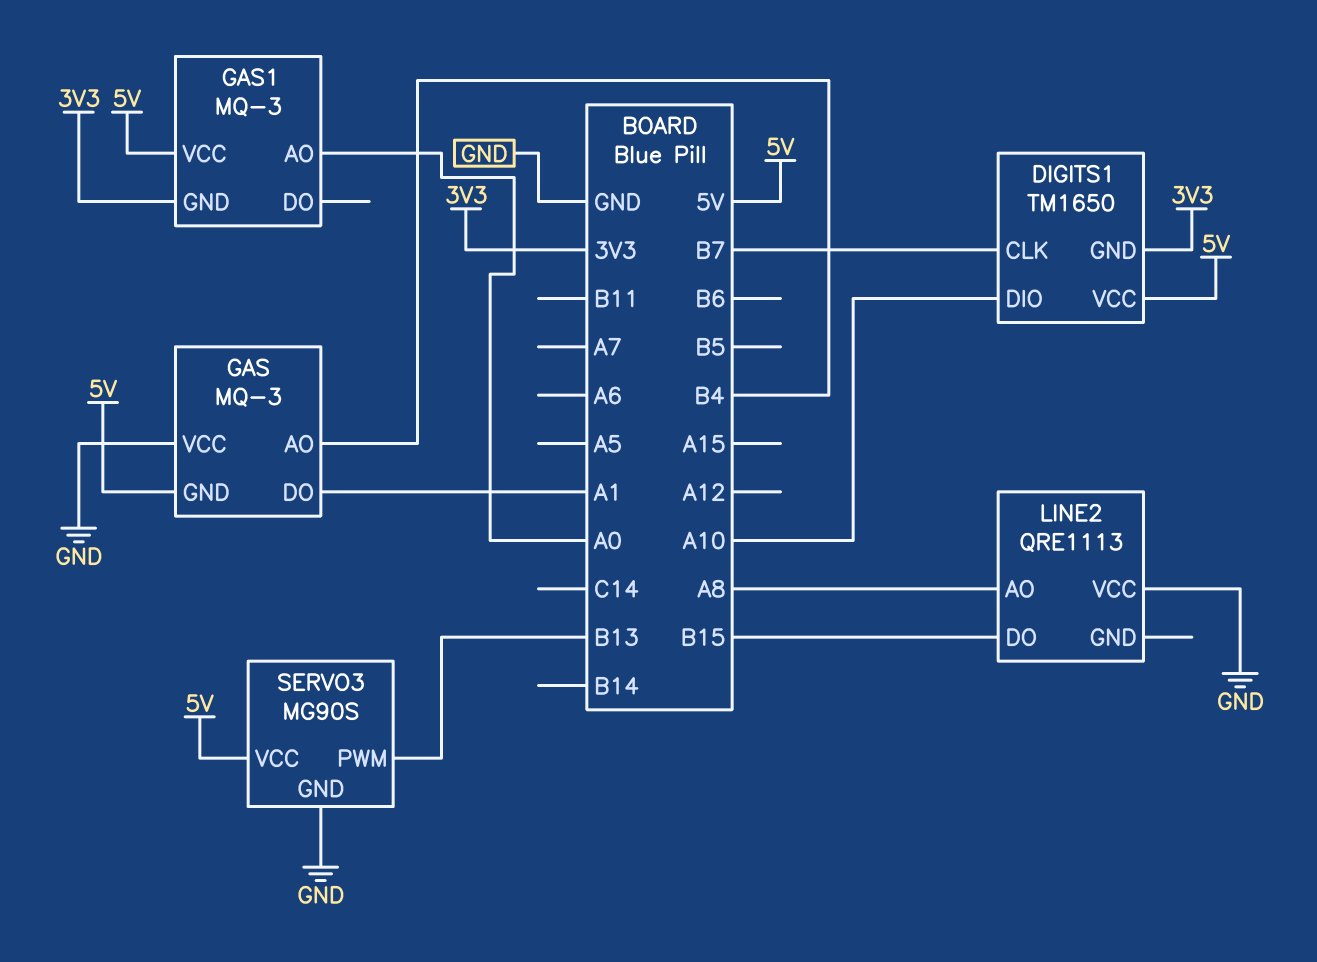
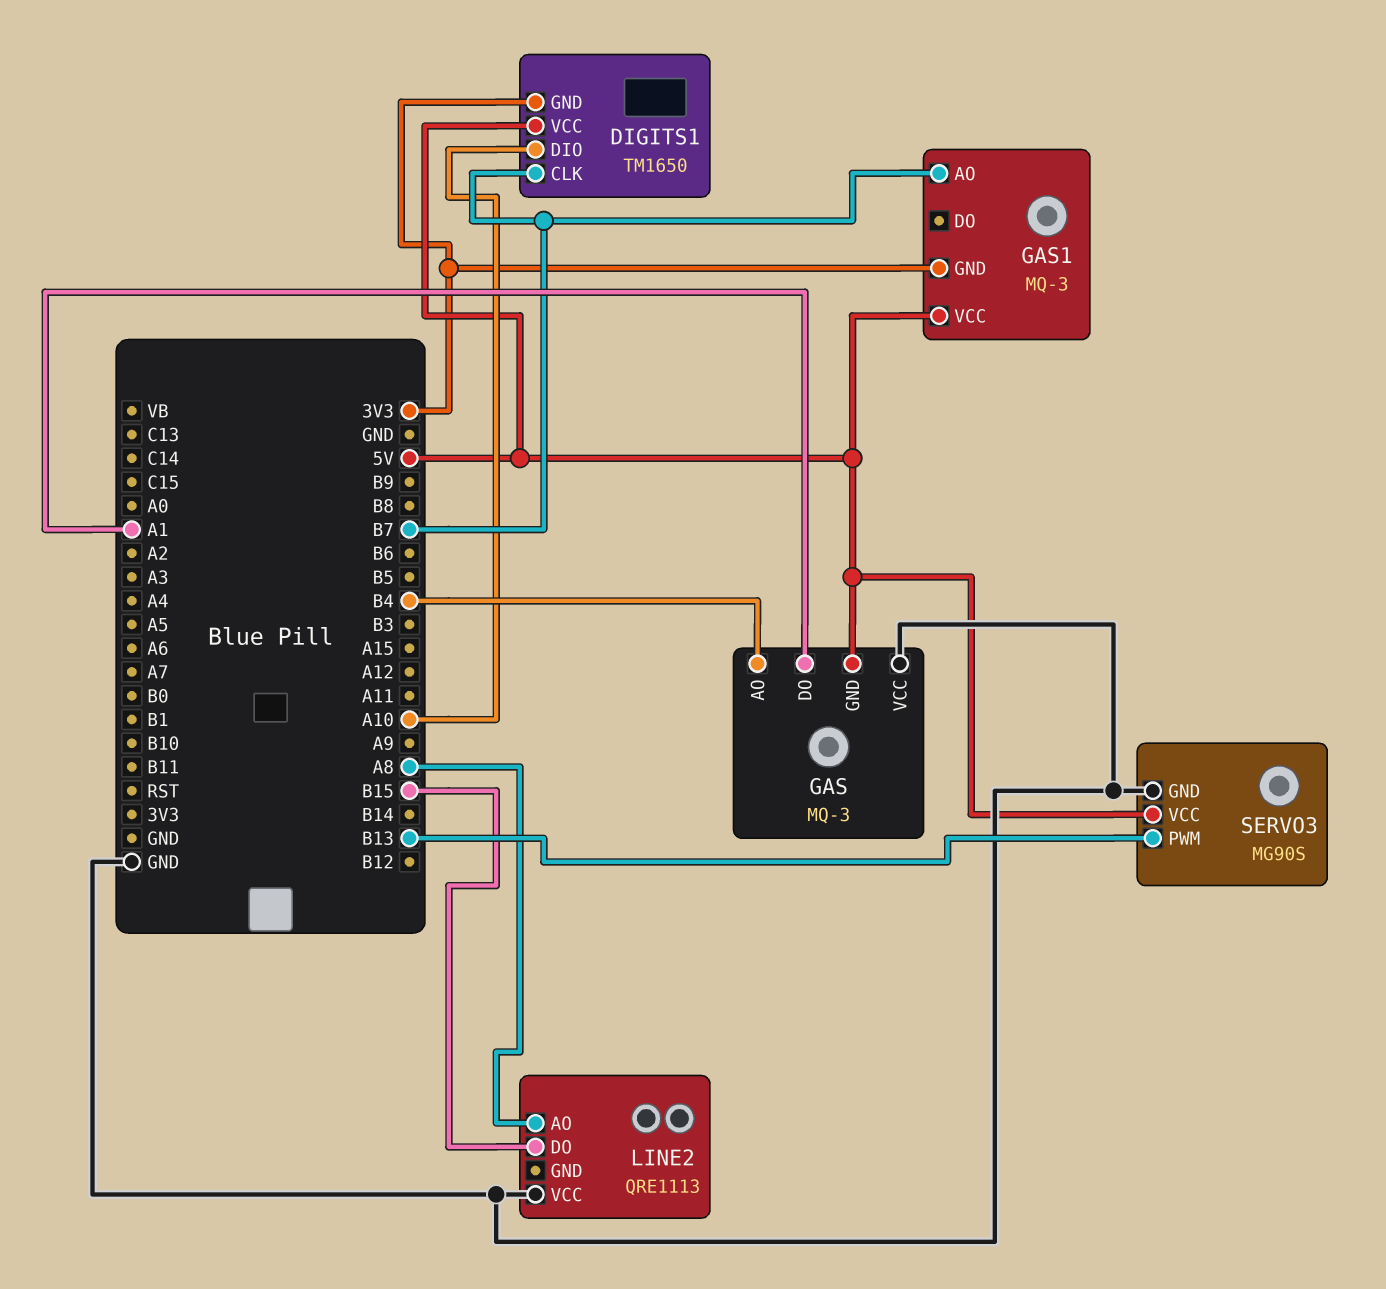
GAS1 pin AO: A0 -> B7

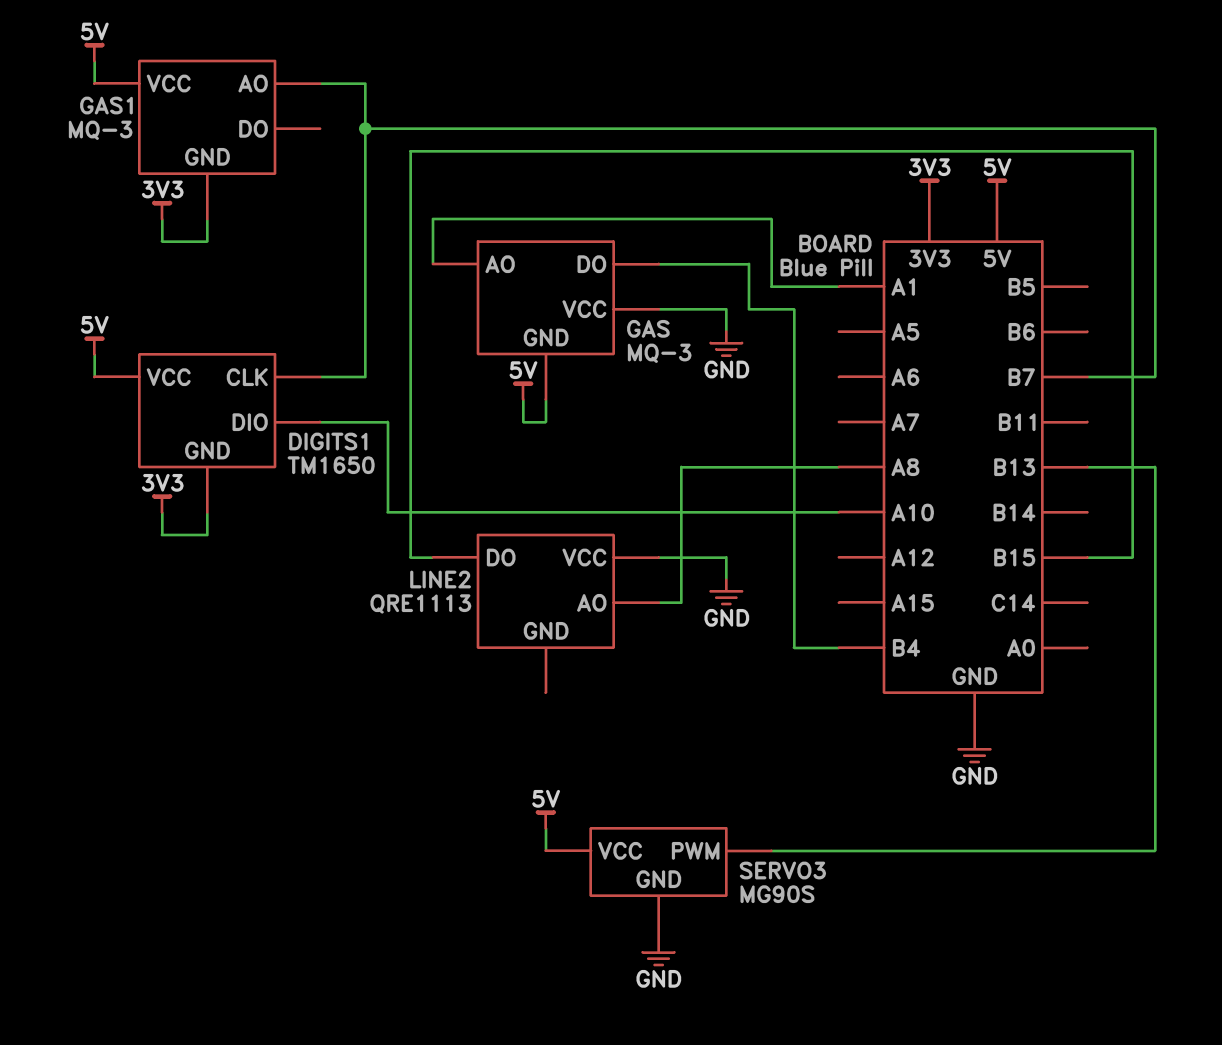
GAS pin AO: B4 -> A1
GAS pin DO: A1 -> B4

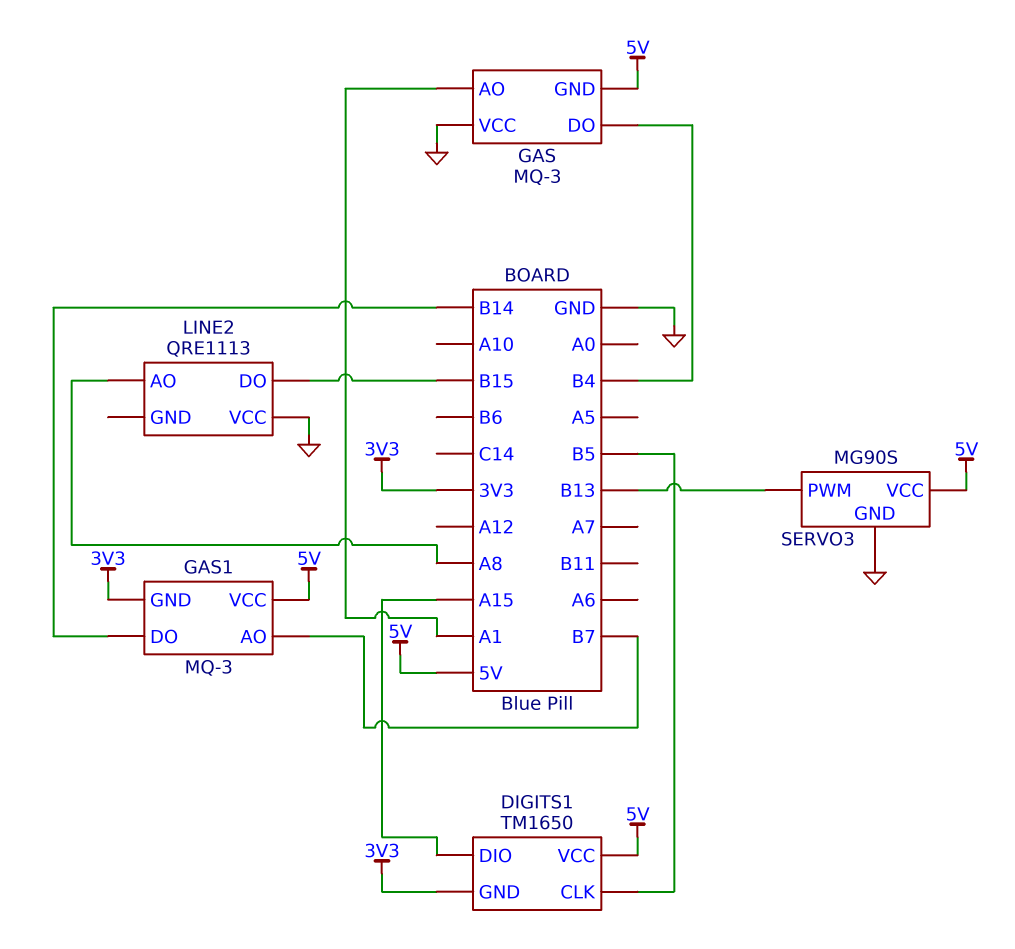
DIGITS1 pin CLK: B7 -> B5
DIGITS1 pin DIO: A10 -> A15
GAS1 pin DO: none -> B14

